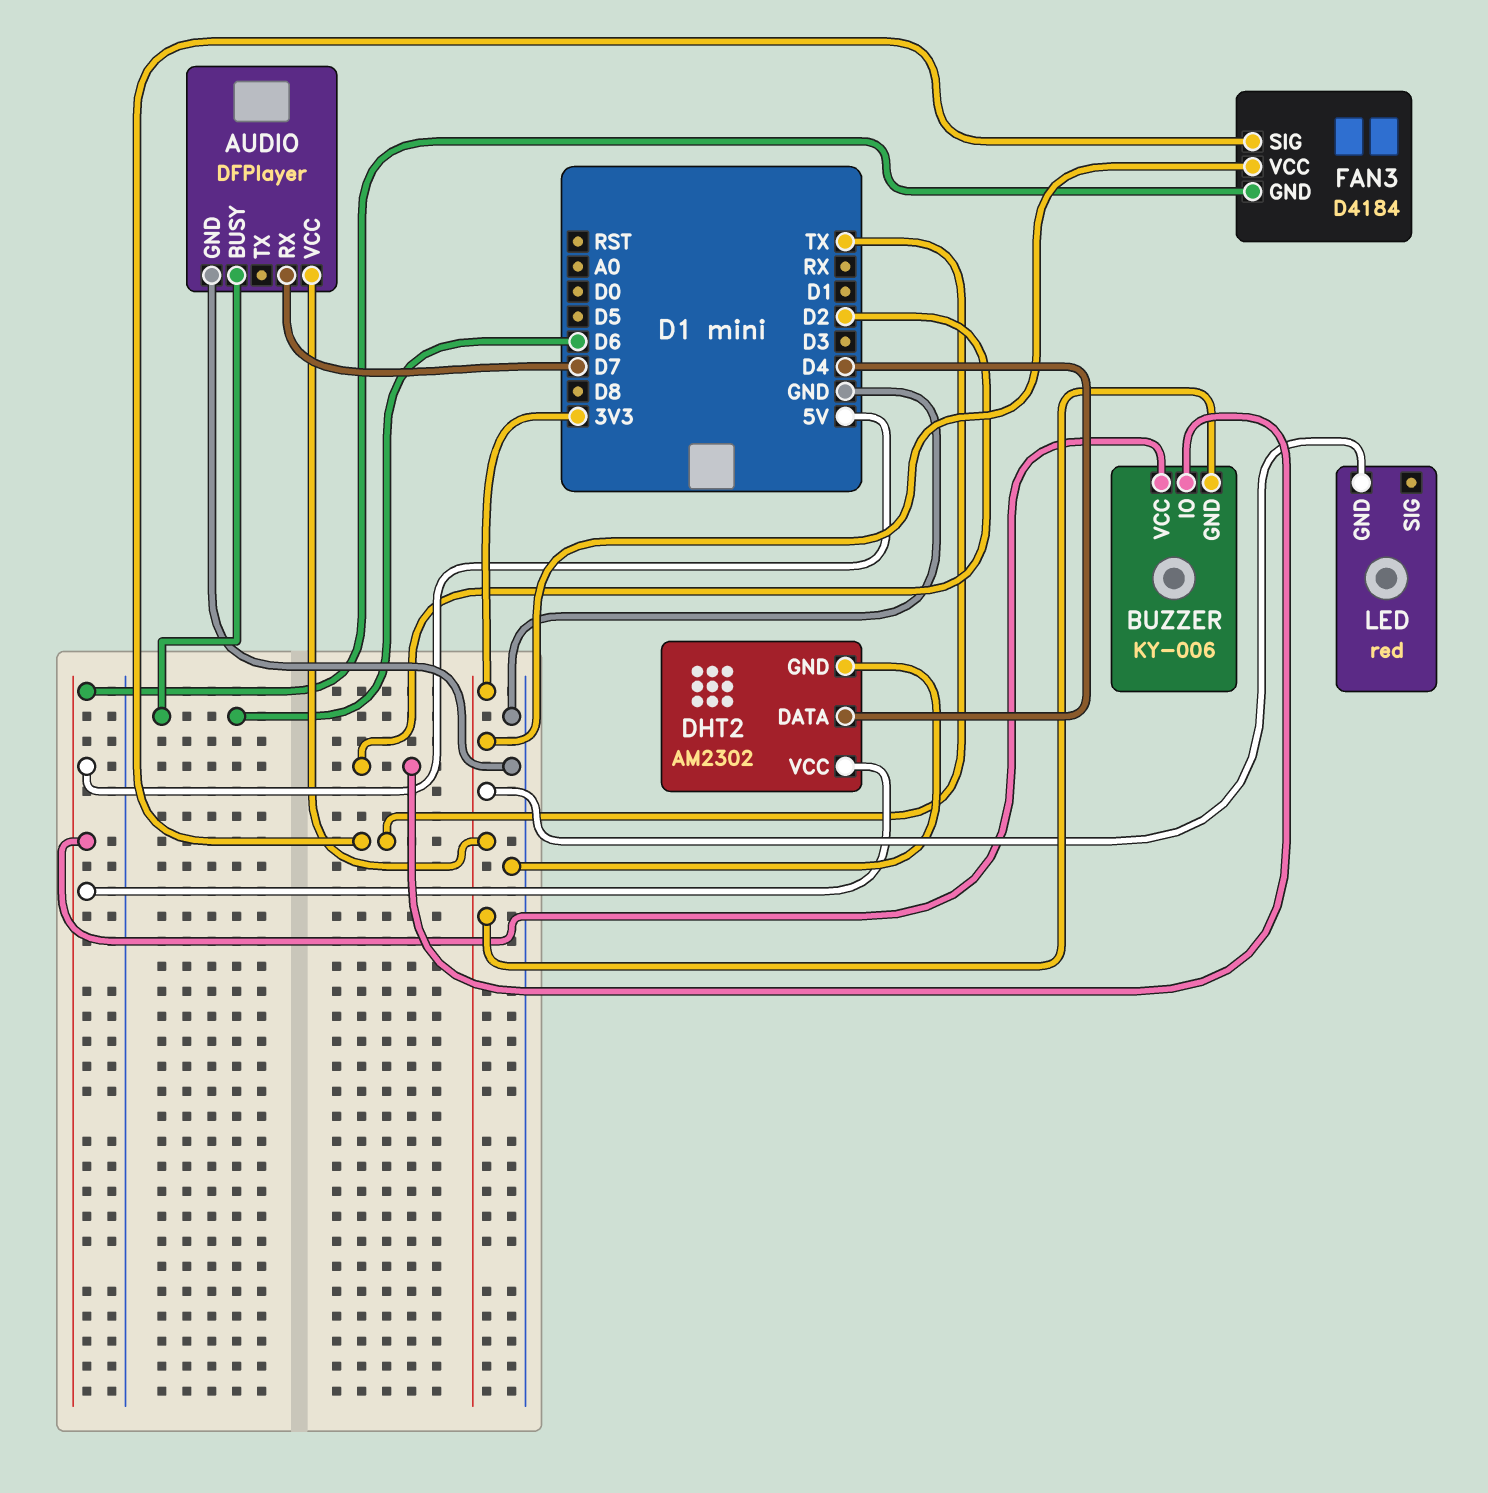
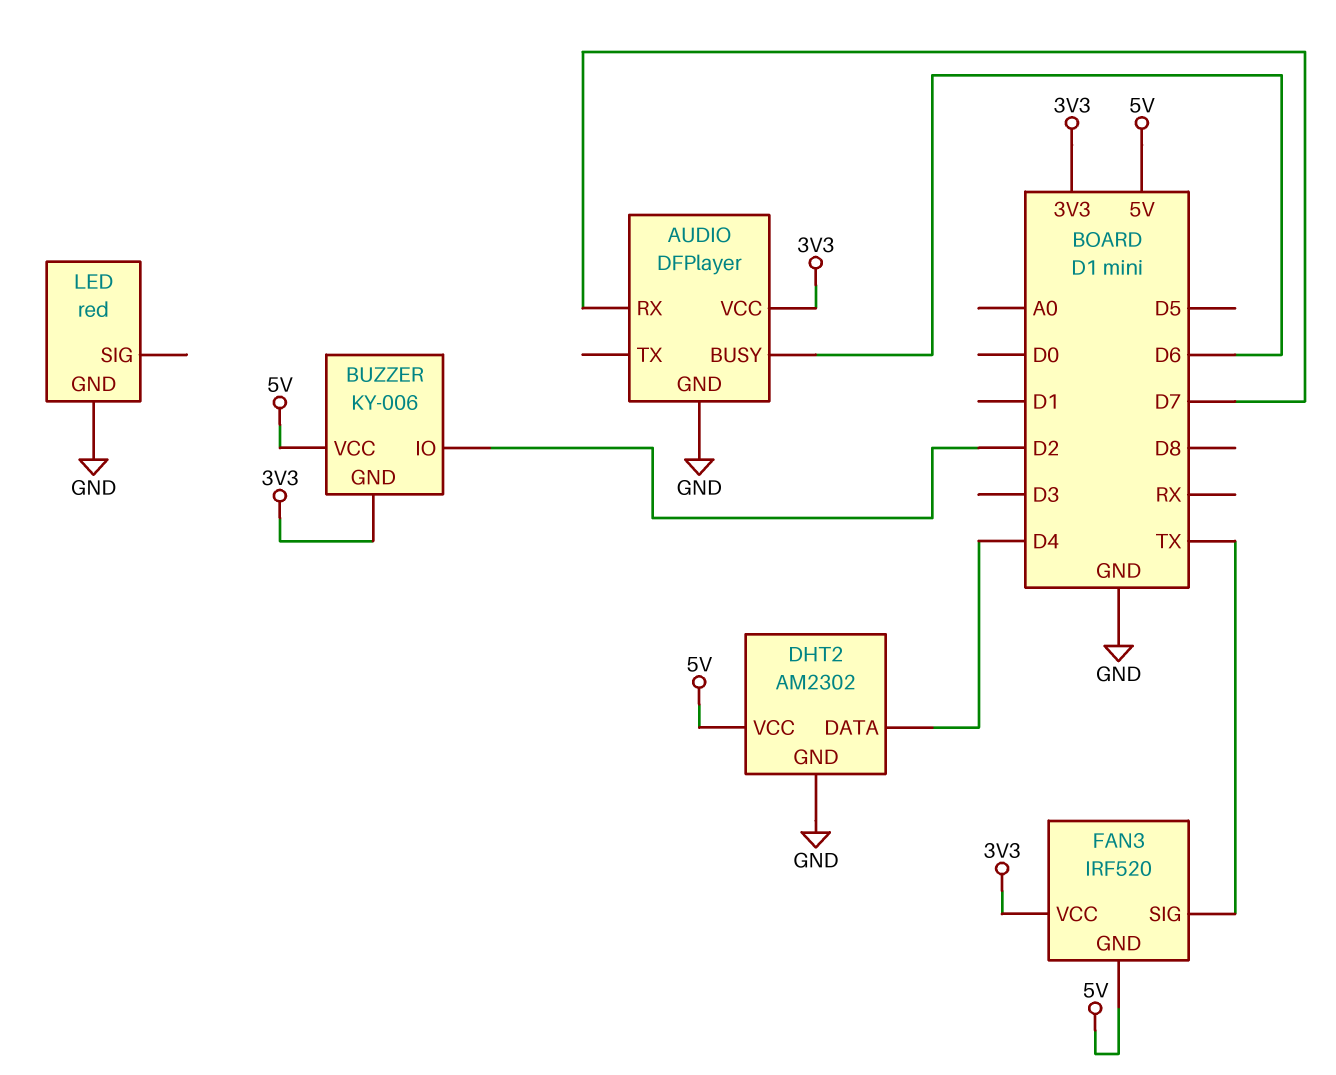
FAN3: D4184 -> IRF520
LED pin GND: 3V3 -> GND

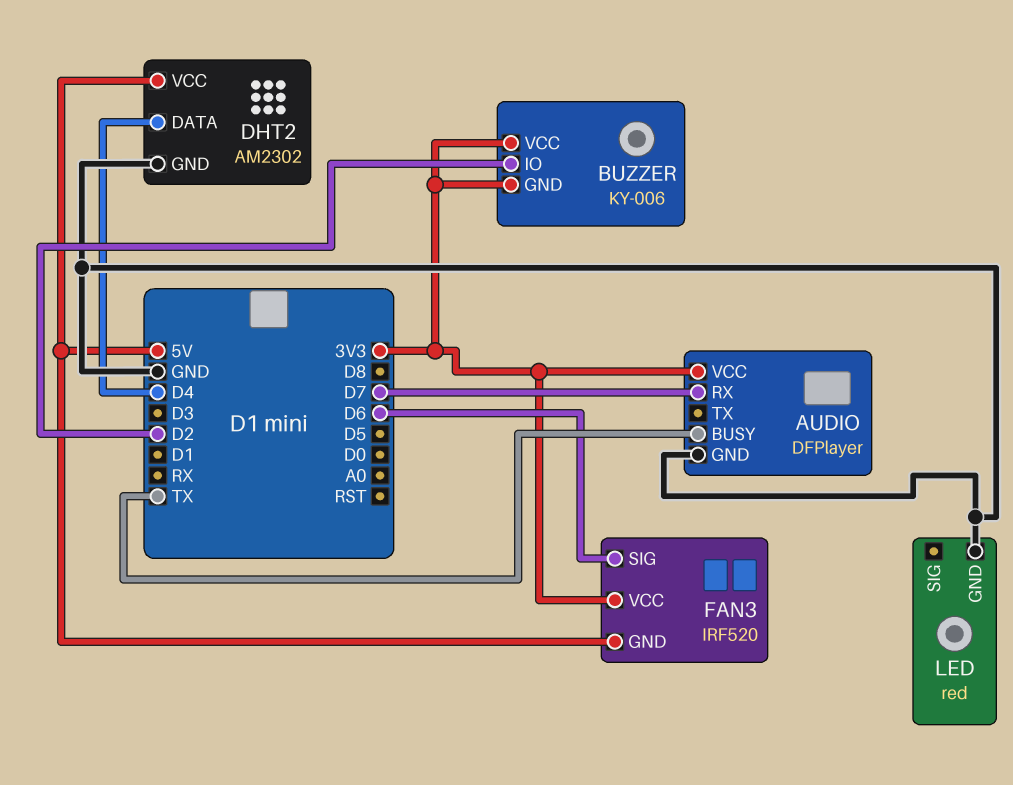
AUDIO pin BUSY: D6 -> TX
BUZZER pin VCC: 5V -> 3V3
FAN3 pin SIG: TX -> D6

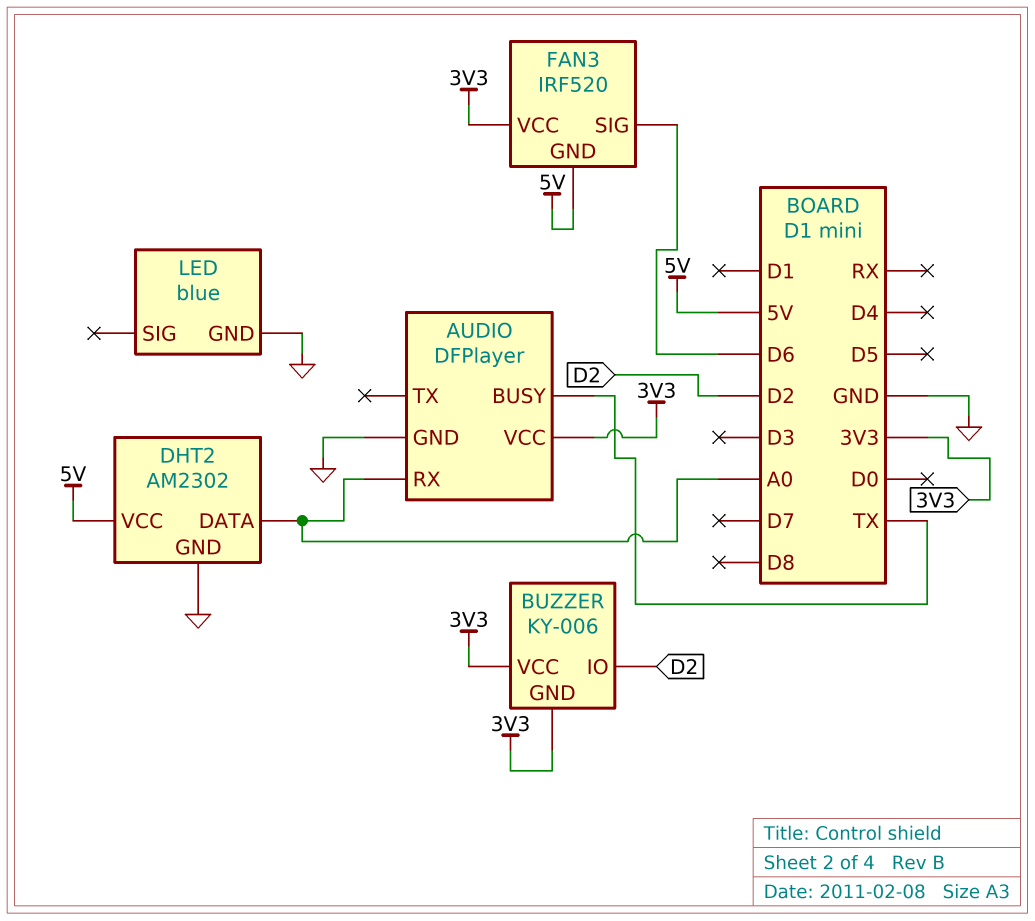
AUDIO pin RX: D7 -> A0
DHT2 pin DATA: D4 -> A0
LED: red -> blue

